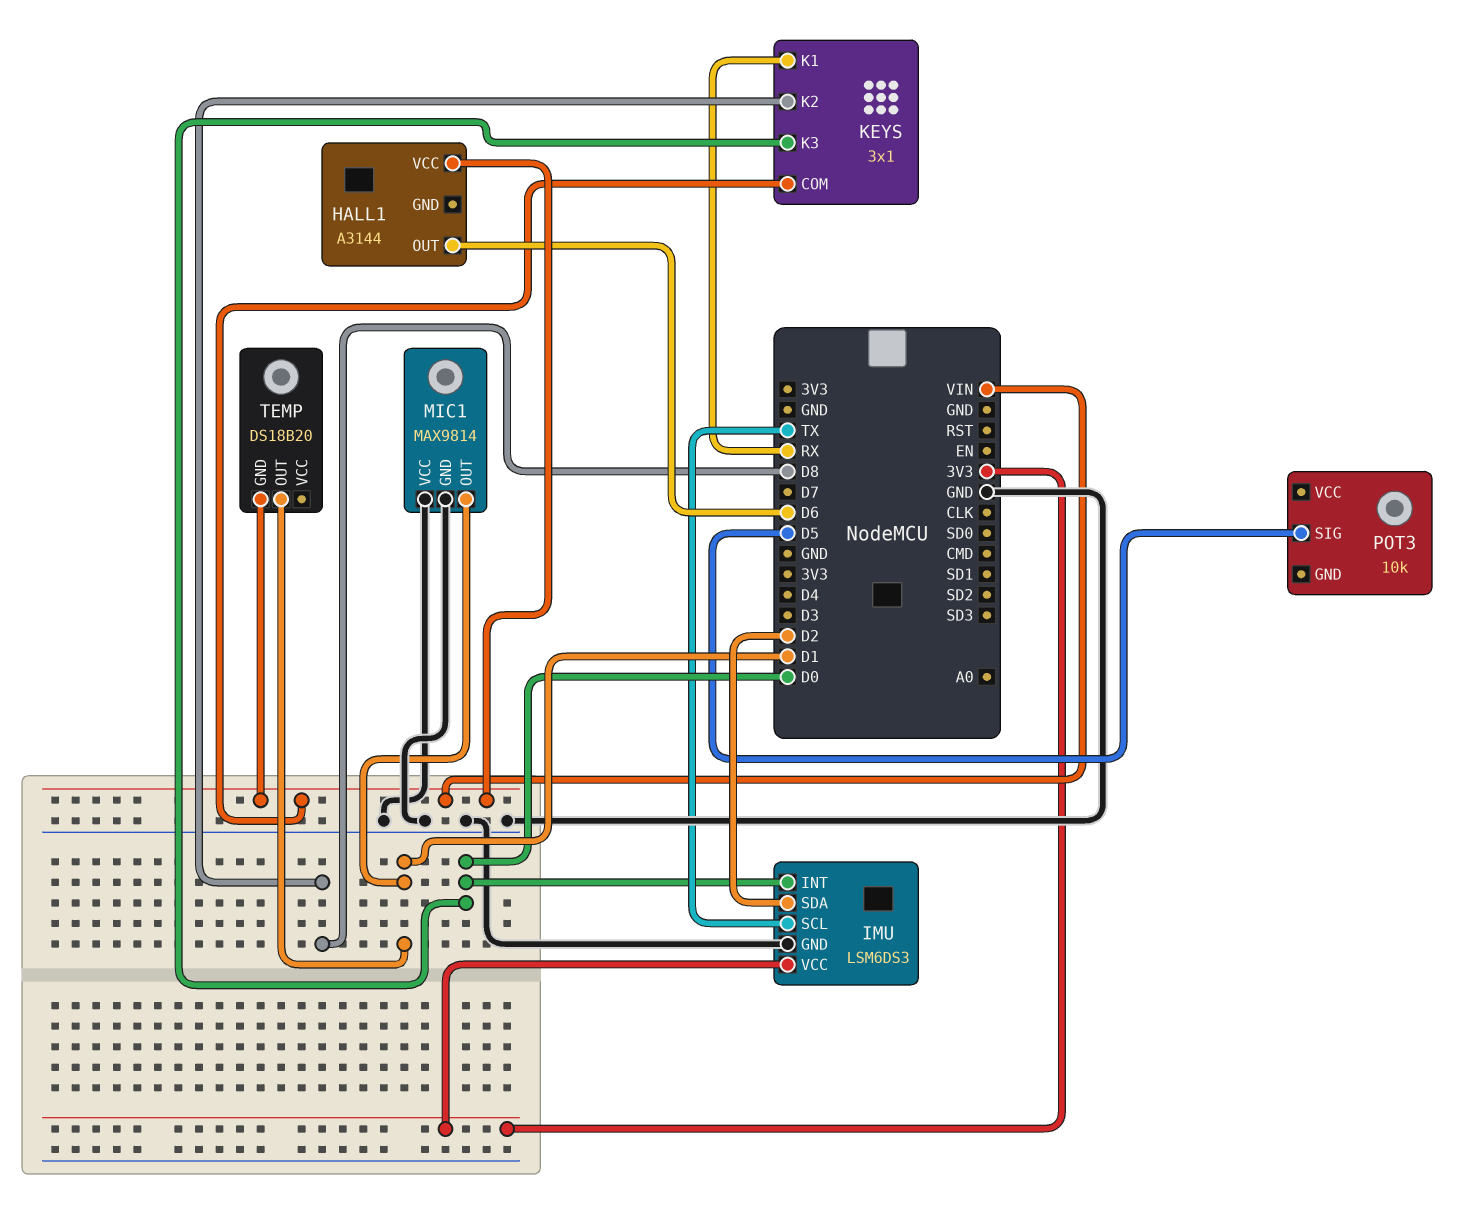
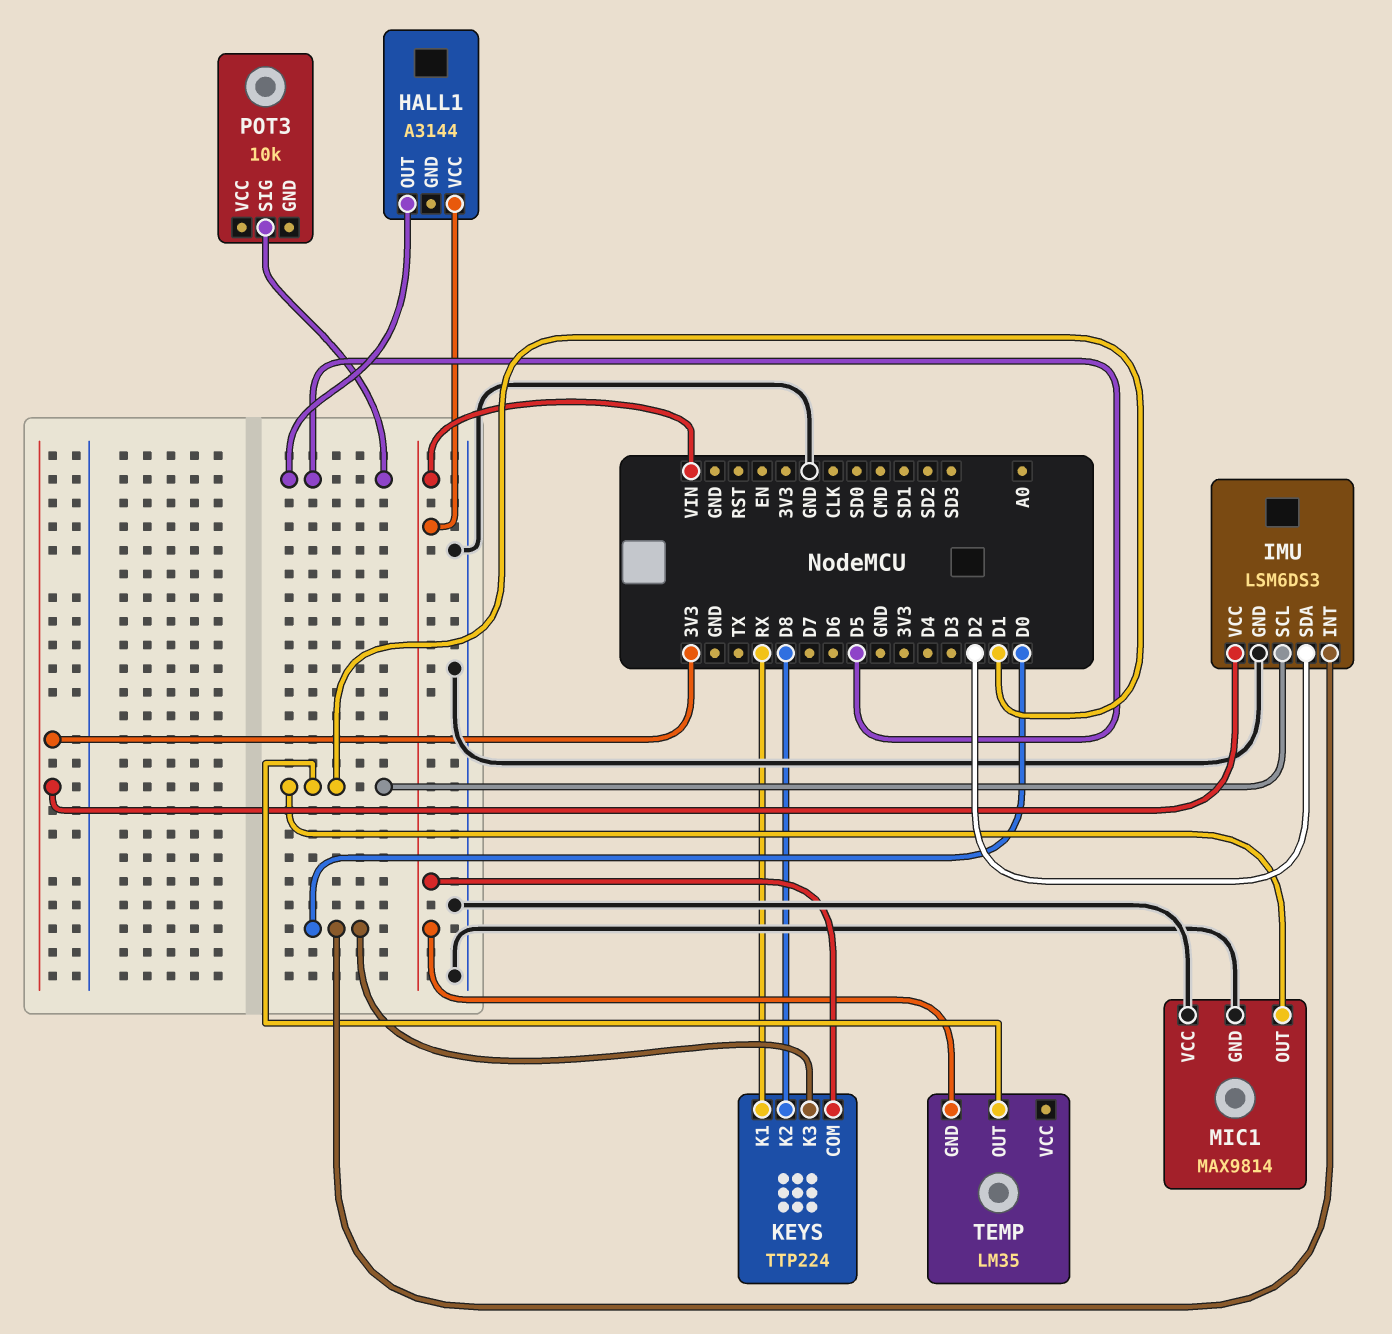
HALL1 pin OUT: D6 -> D5
IMU pin SCL: TX -> D1
KEYS: 3x1 -> TTP224
TEMP: DS18B20 -> LM35

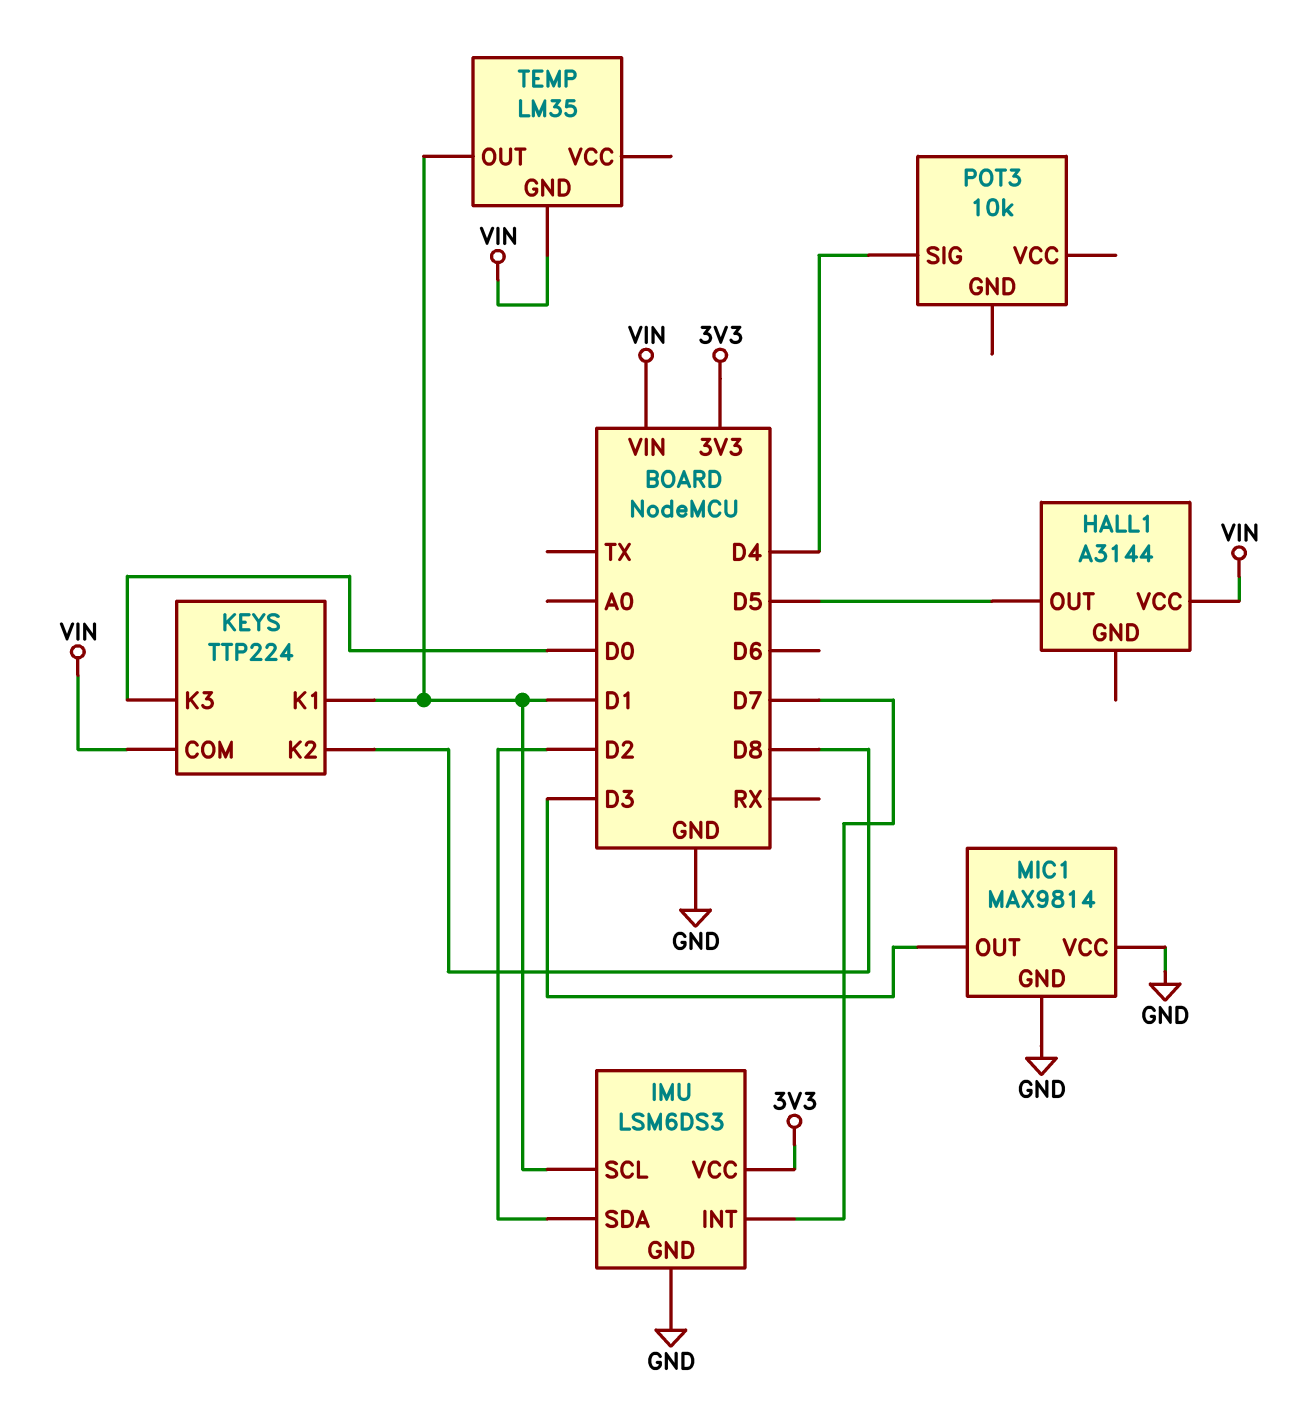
IMU pin INT: D0 -> D7
KEYS pin K1: RX -> D1
MIC1 pin OUT: D1 -> D3
POT3 pin SIG: D5 -> D4

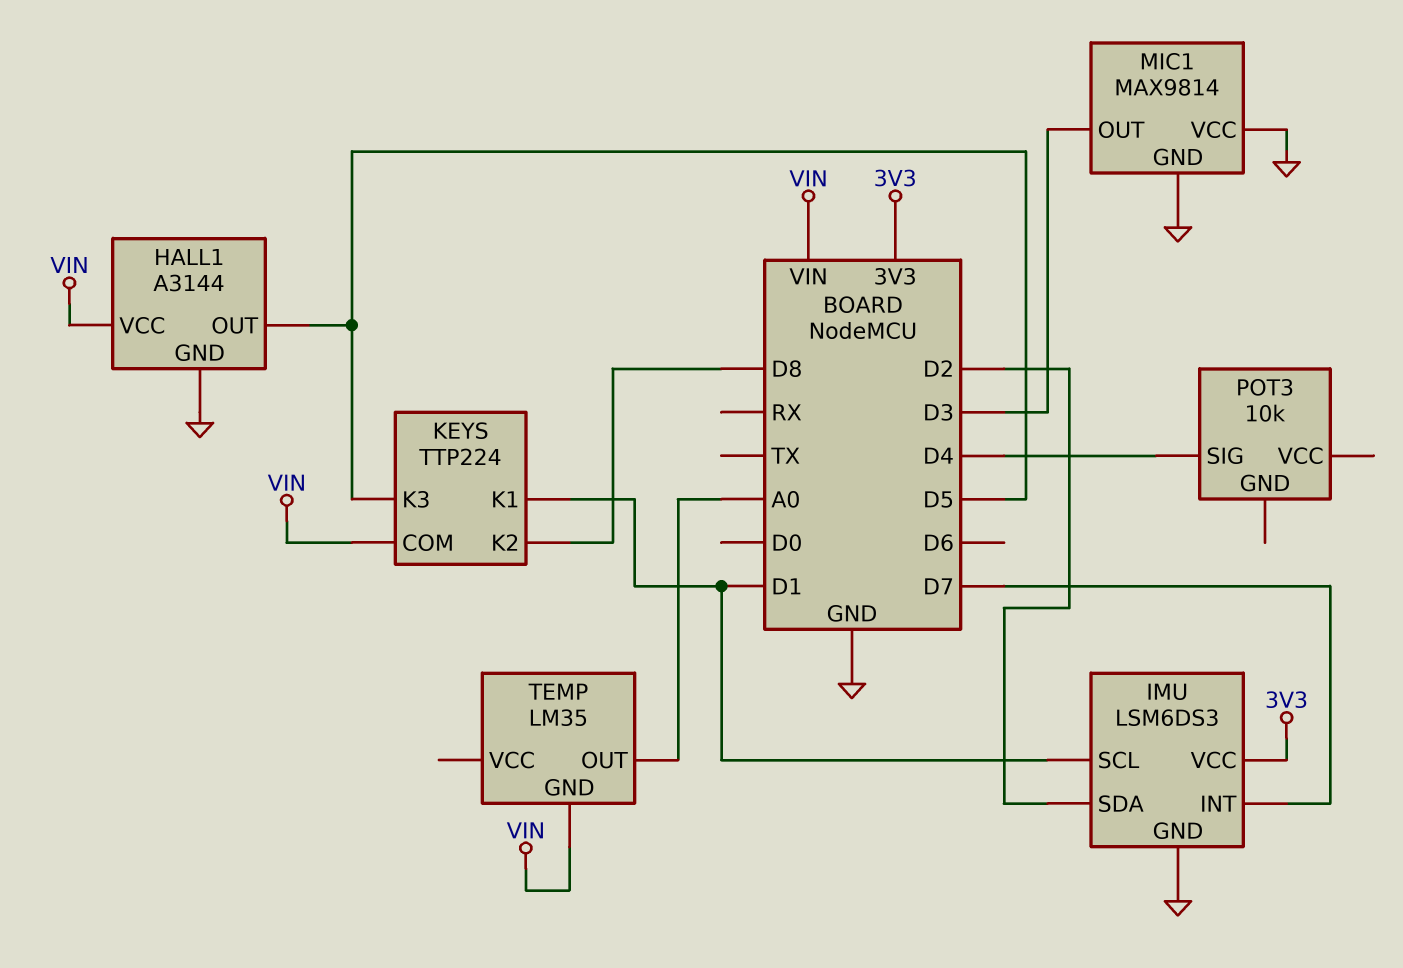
HALL1 pin GND: none -> GND
KEYS pin K3: D0 -> D5
TEMP pin OUT: D1 -> A0

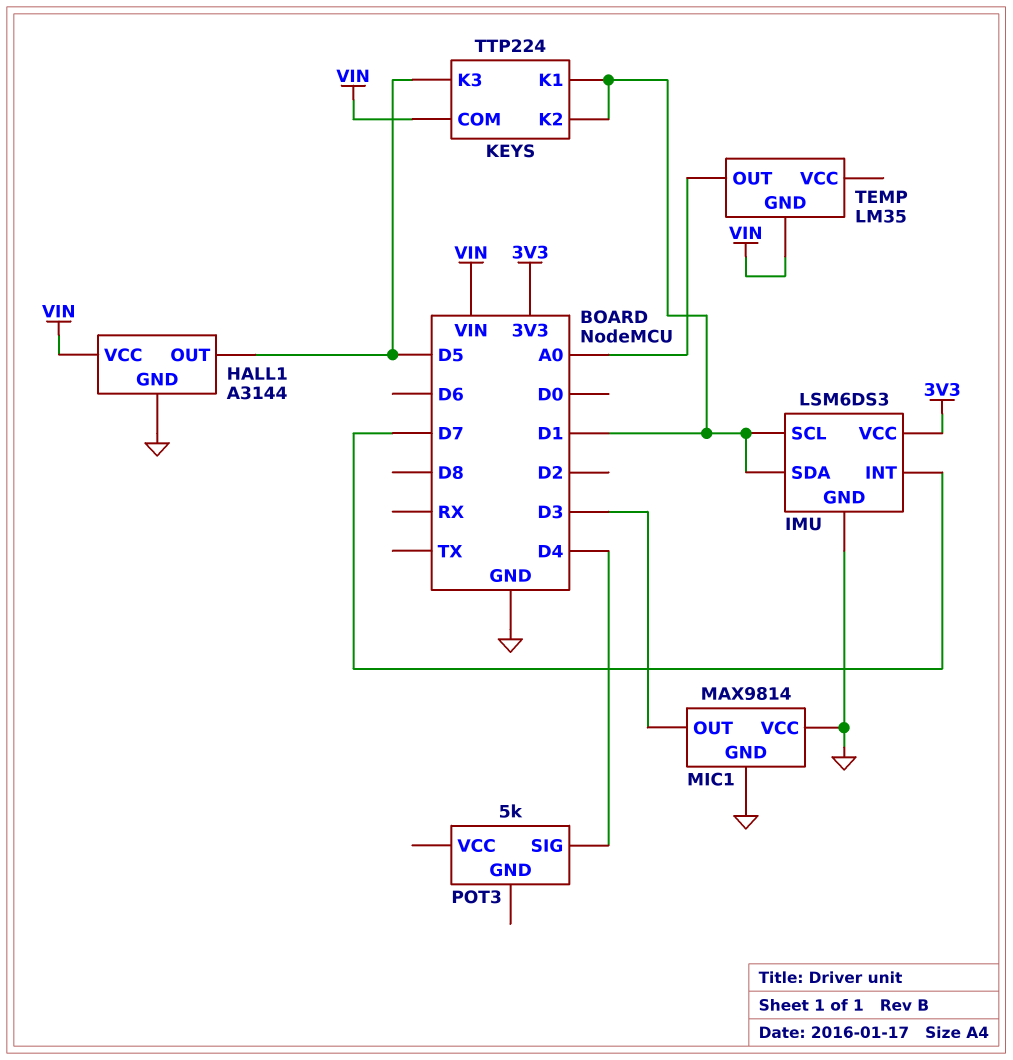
IMU pin SDA: D2 -> D1
KEYS pin K2: D8 -> D1
POT3: 10k -> 5k

